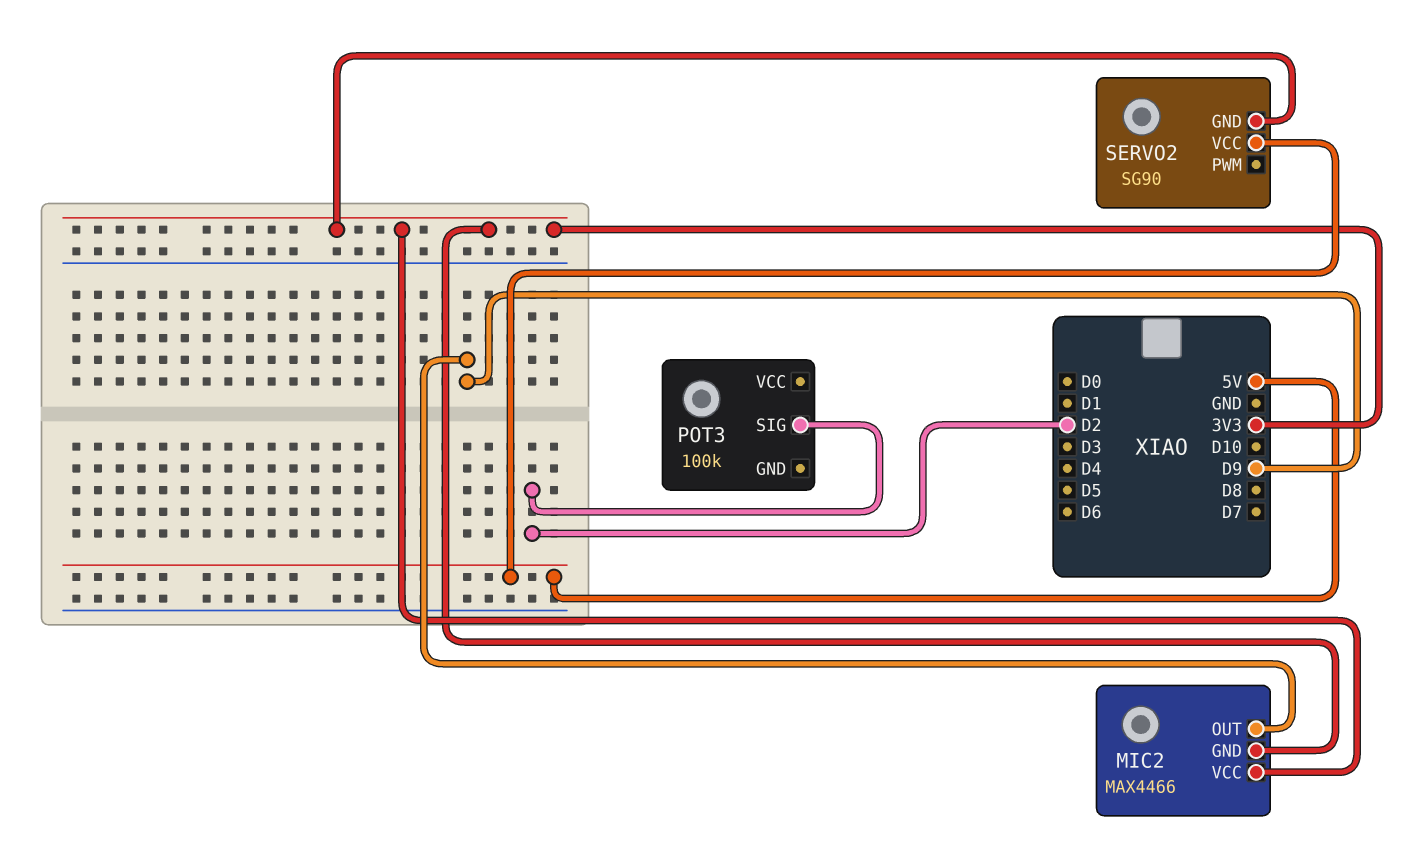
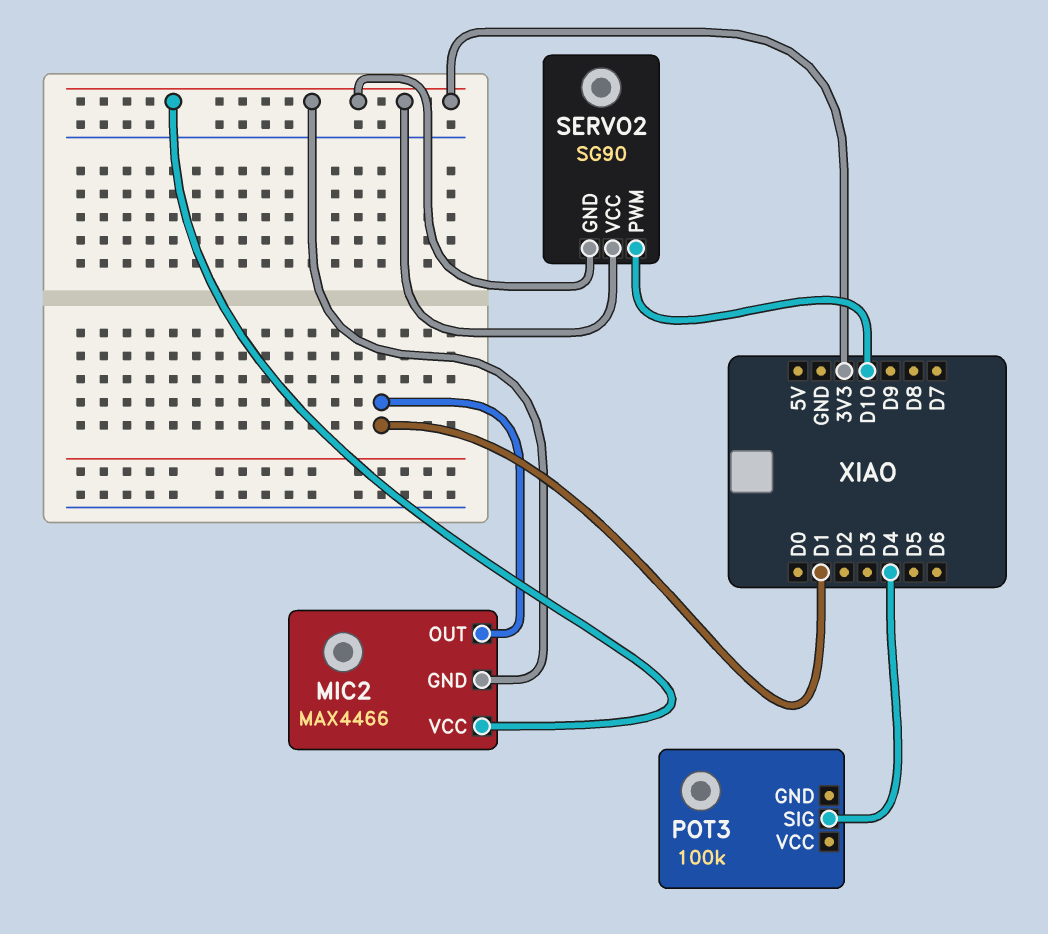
MIC2 pin OUT: D9 -> D1
POT3 pin SIG: D2 -> D4
SERVO2 pin PWM: none -> D10
SERVO2 pin VCC: 5V -> 3V3

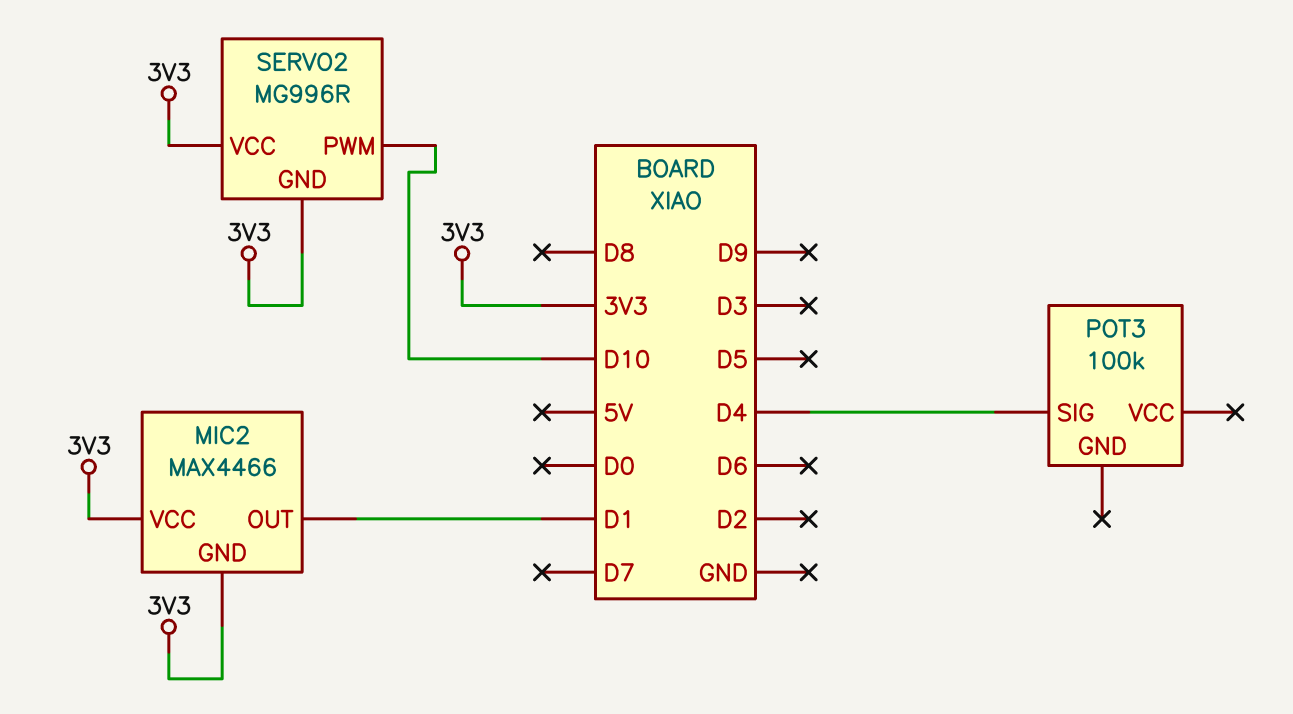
SERVO2: SG90 -> MG996R

